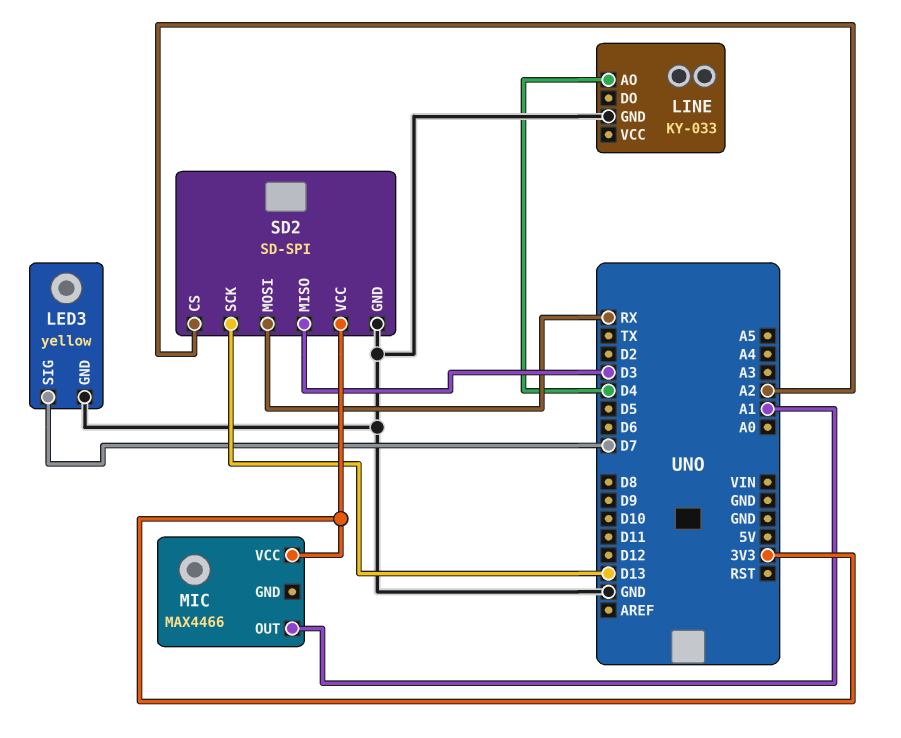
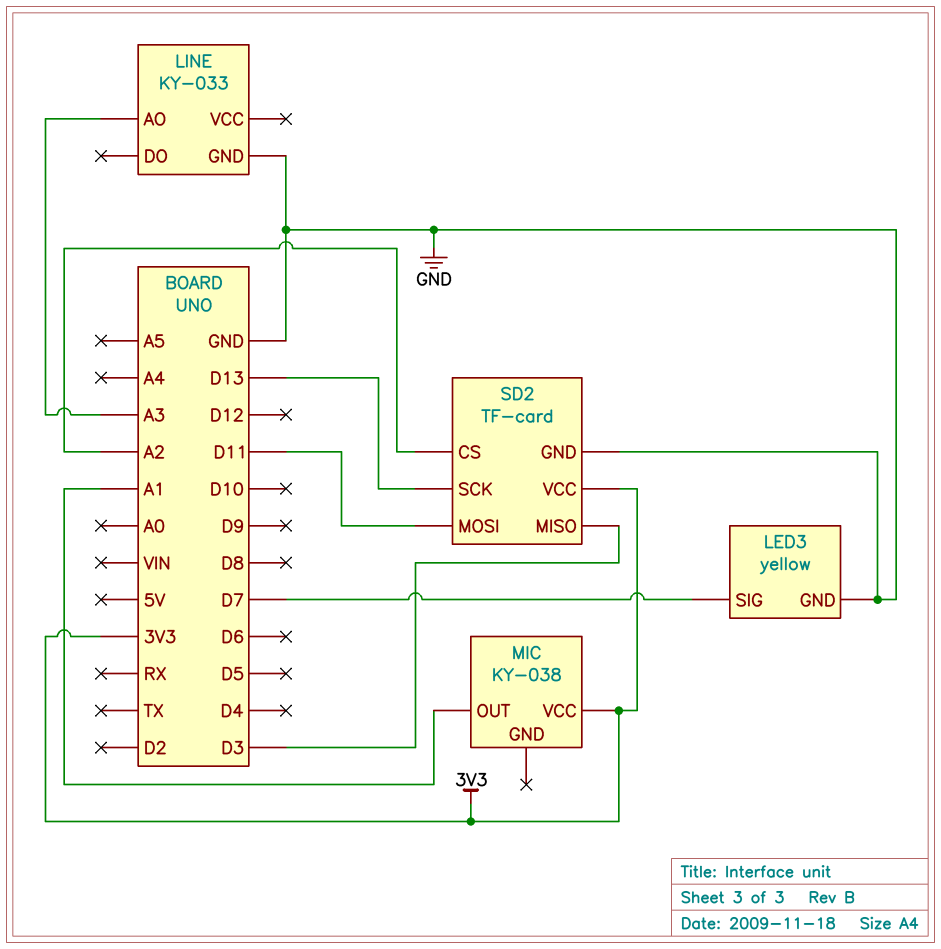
LINE pin AO: D4 -> A3
MIC: MAX4466 -> KY-038
SD2: SD-SPI -> TF-card
SD2 pin MOSI: RX -> D11

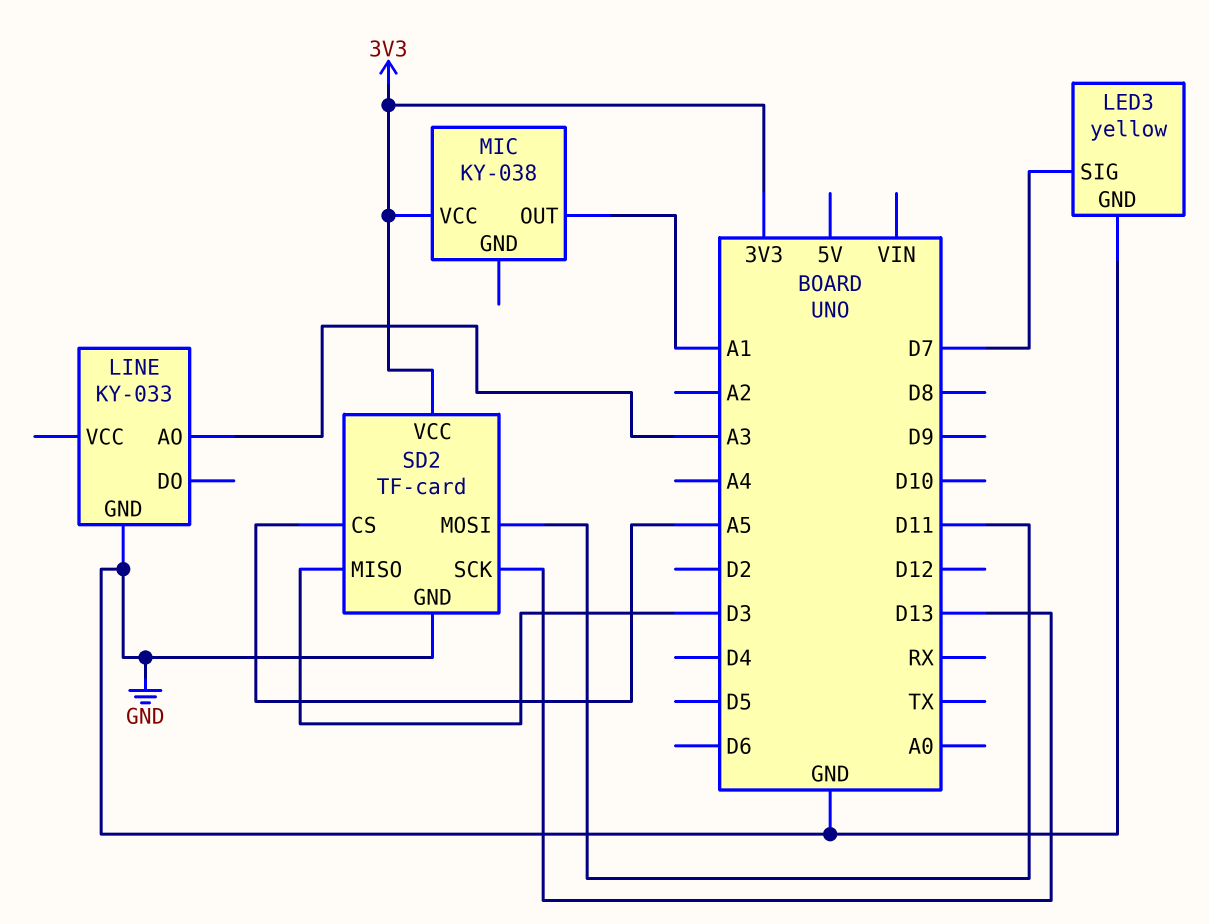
SD2 pin CS: A2 -> A5

